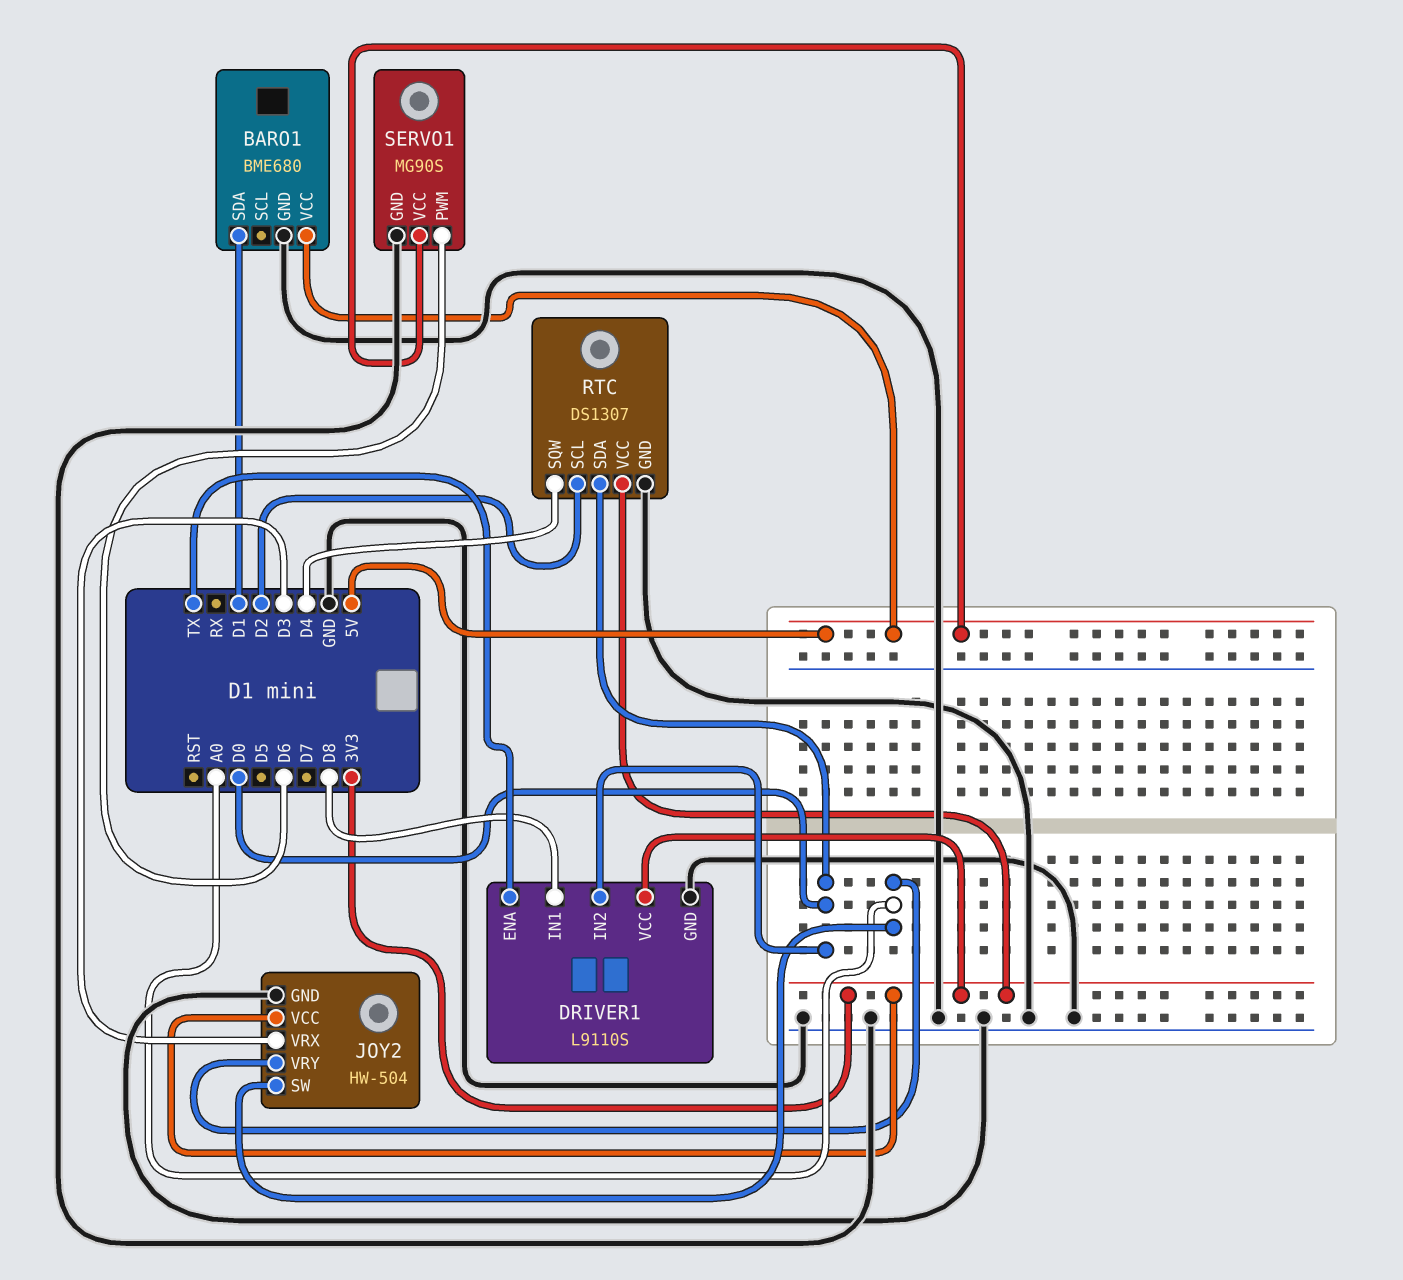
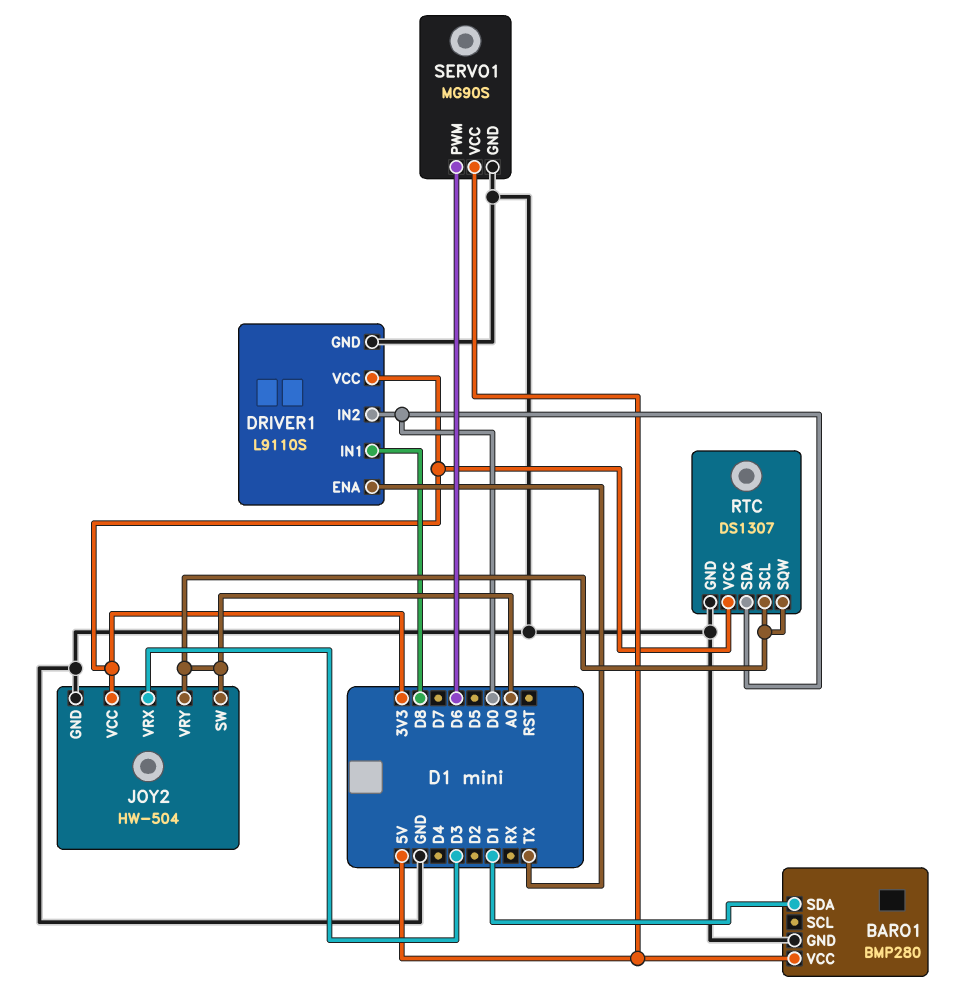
BARO1: BME680 -> BMP280
RTC pin SCL: D2 -> A0
RTC pin SQW: D4 -> A0

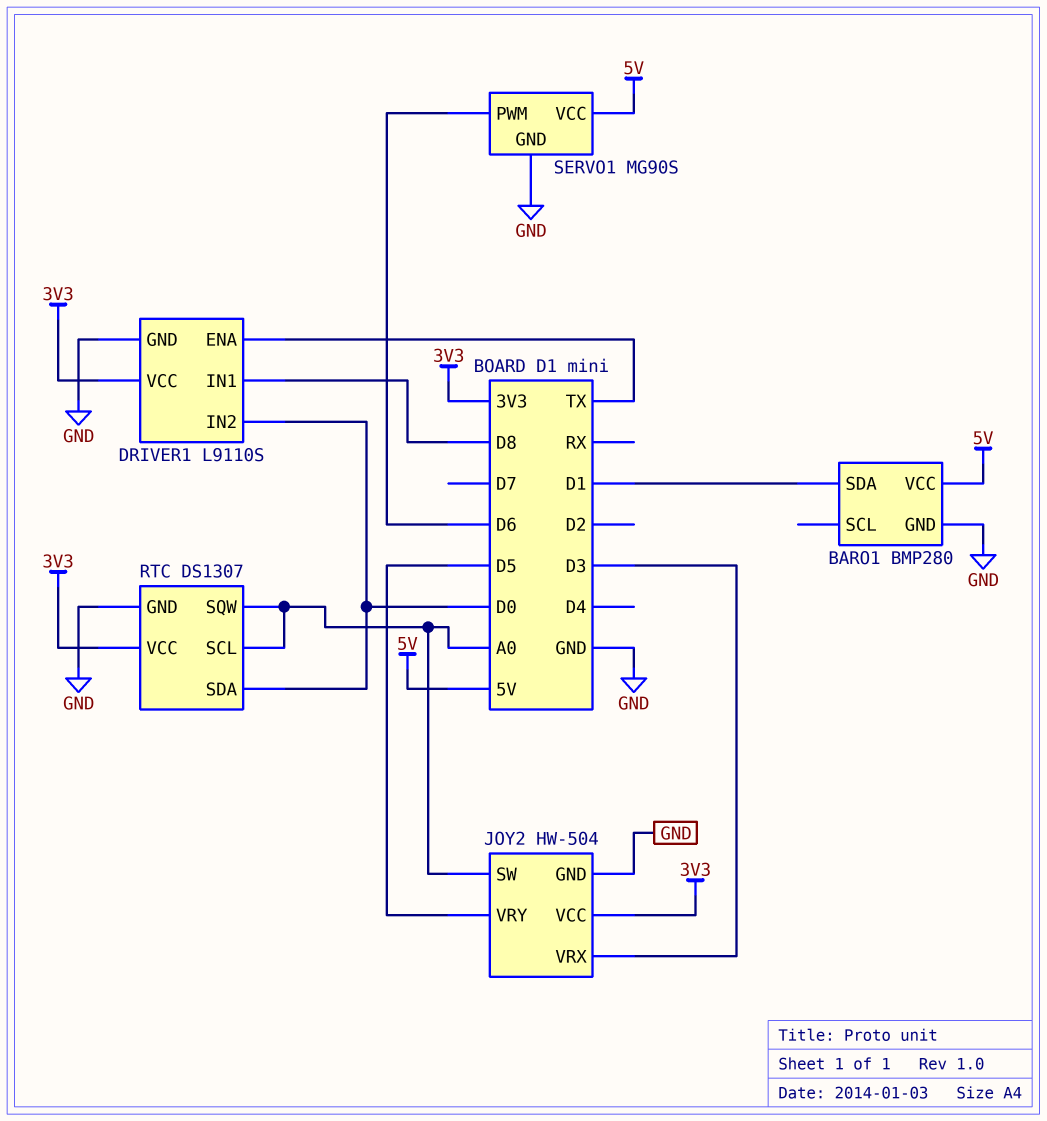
JOY2 pin VRY: A0 -> D5

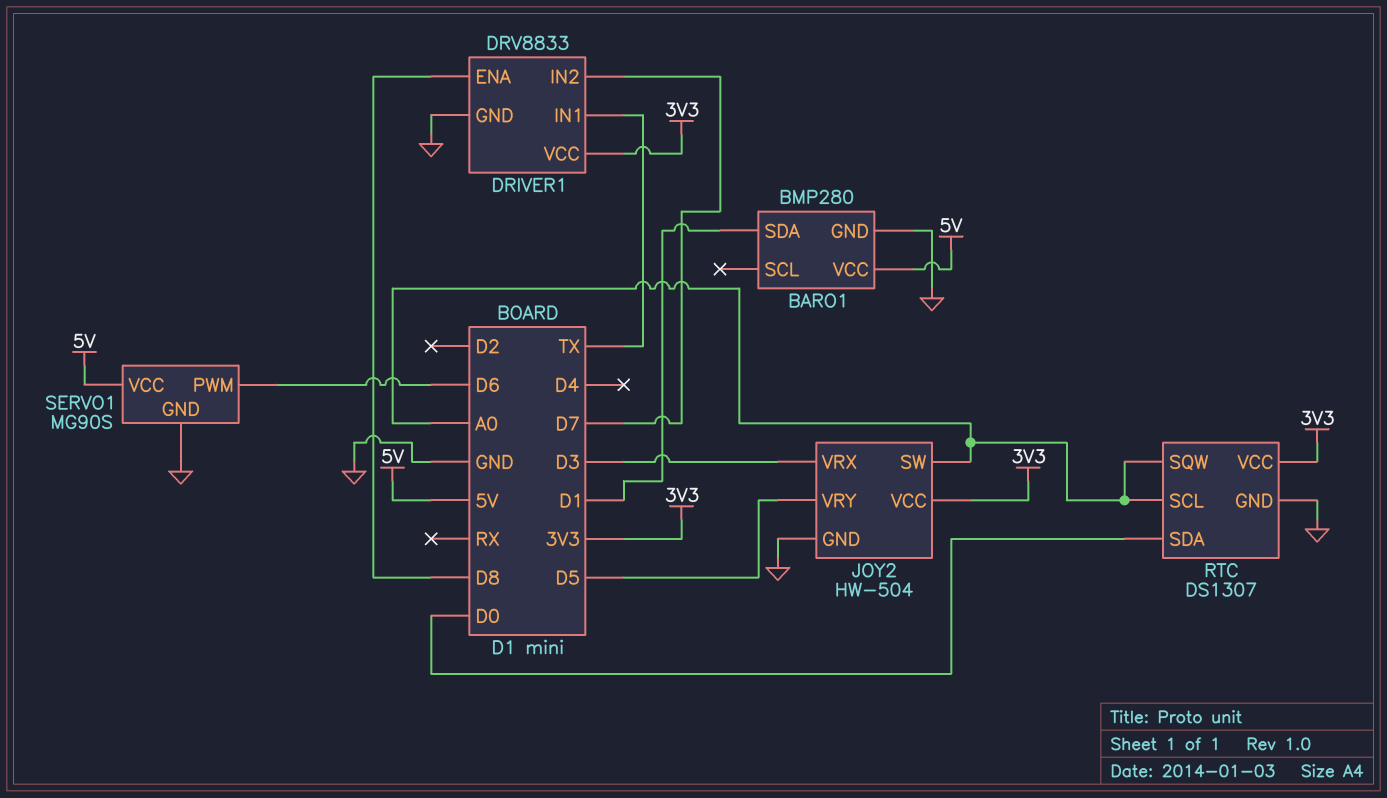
DRIVER1: L9110S -> DRV8833
DRIVER1 pin ENA: TX -> D8
DRIVER1 pin IN1: D8 -> TX
DRIVER1 pin IN2: D0 -> D7

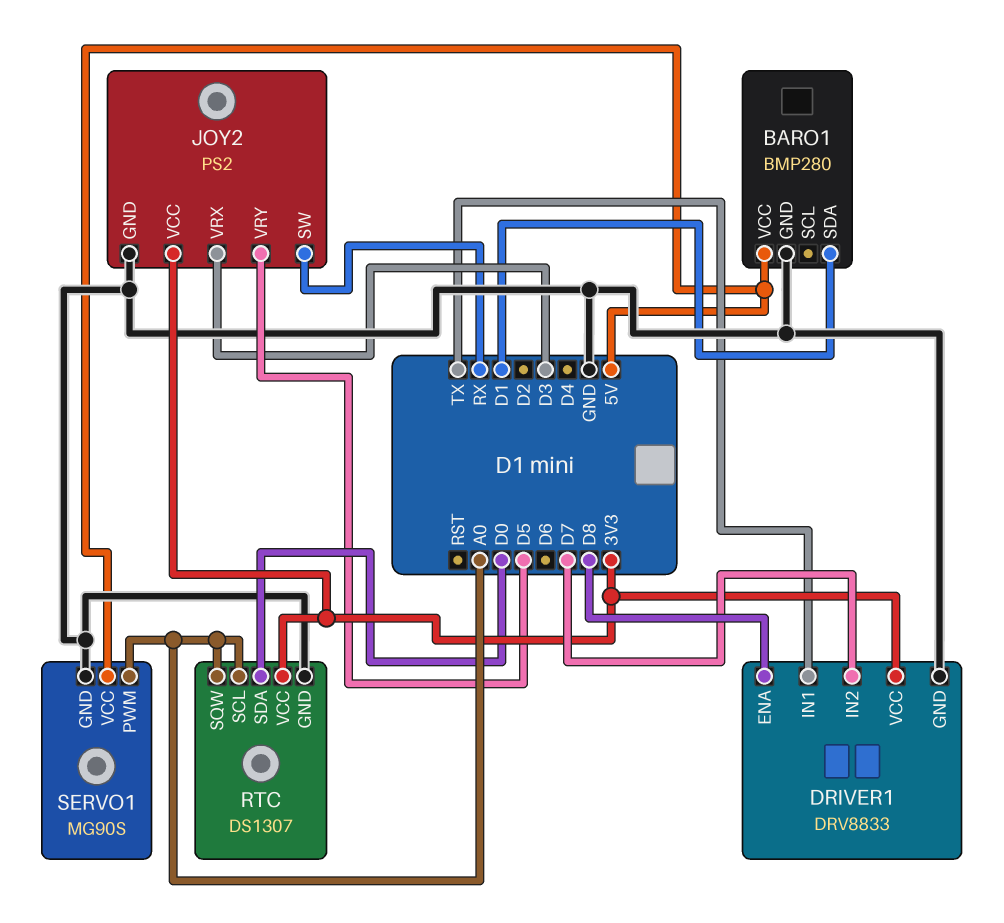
JOY2: HW-504 -> PS2
JOY2 pin SW: A0 -> RX
SERVO1 pin PWM: D6 -> A0

